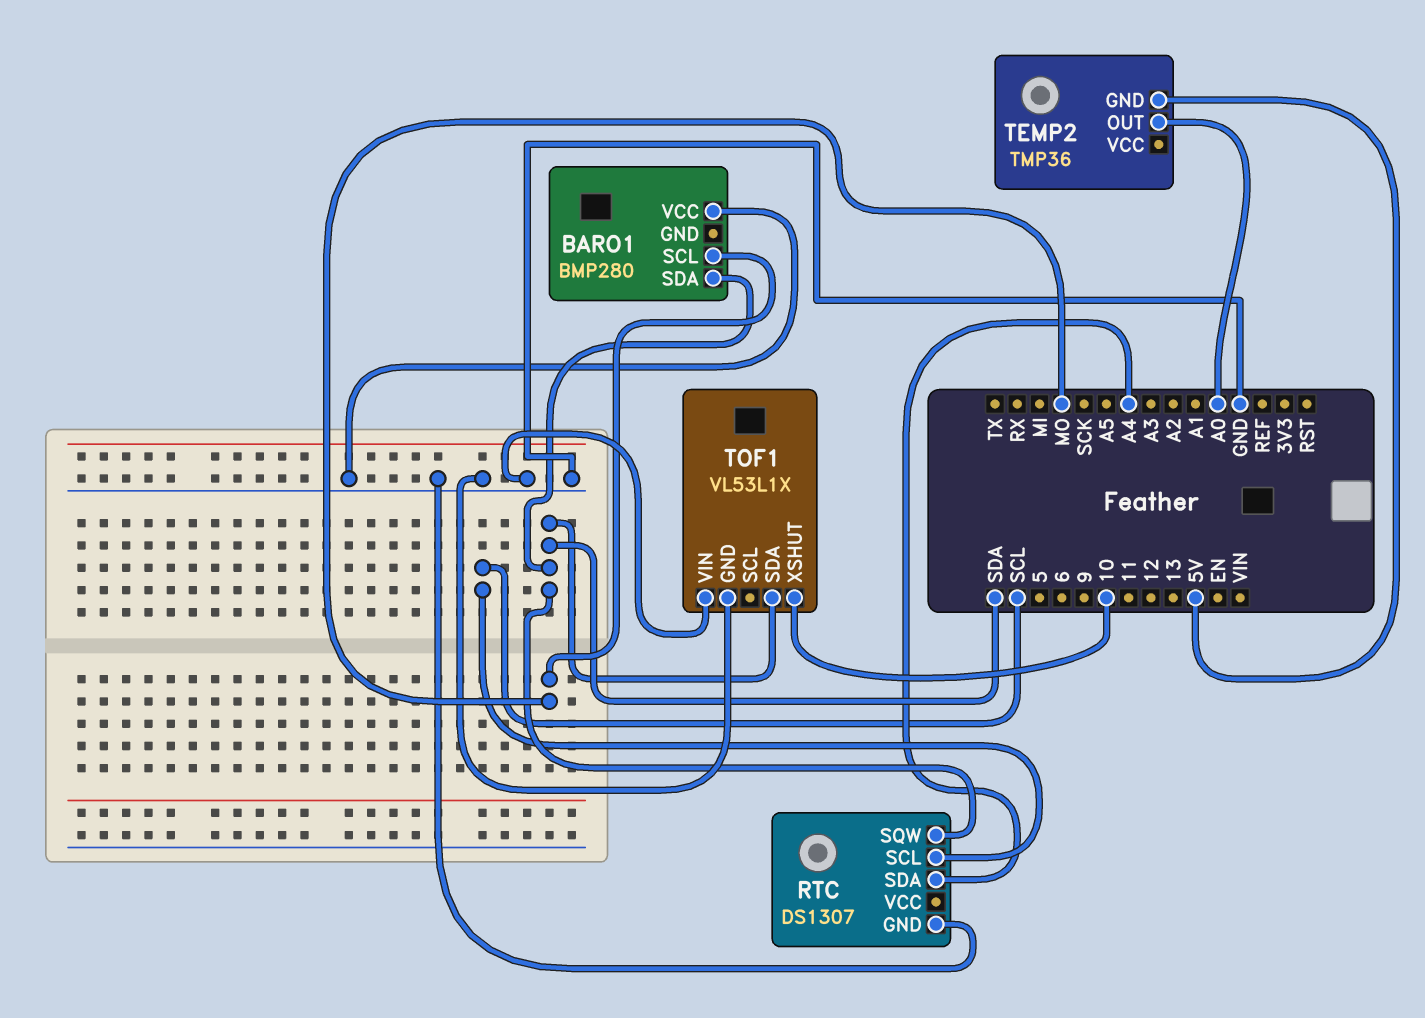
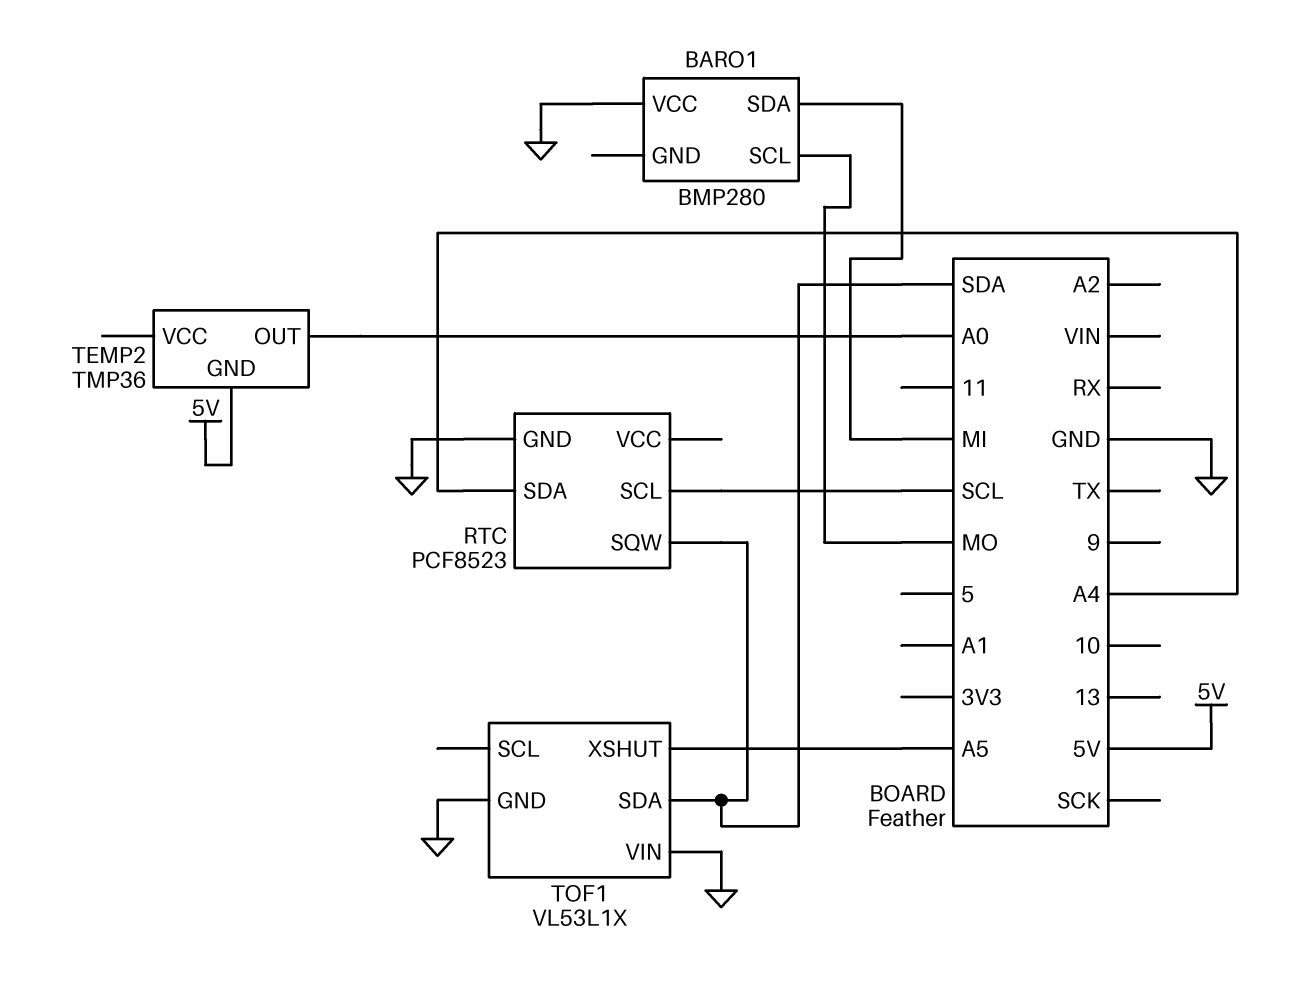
BARO1 pin SDA: SDA -> MI
RTC: DS1307 -> PCF8523
TOF1 pin XSHUT: 10 -> A5

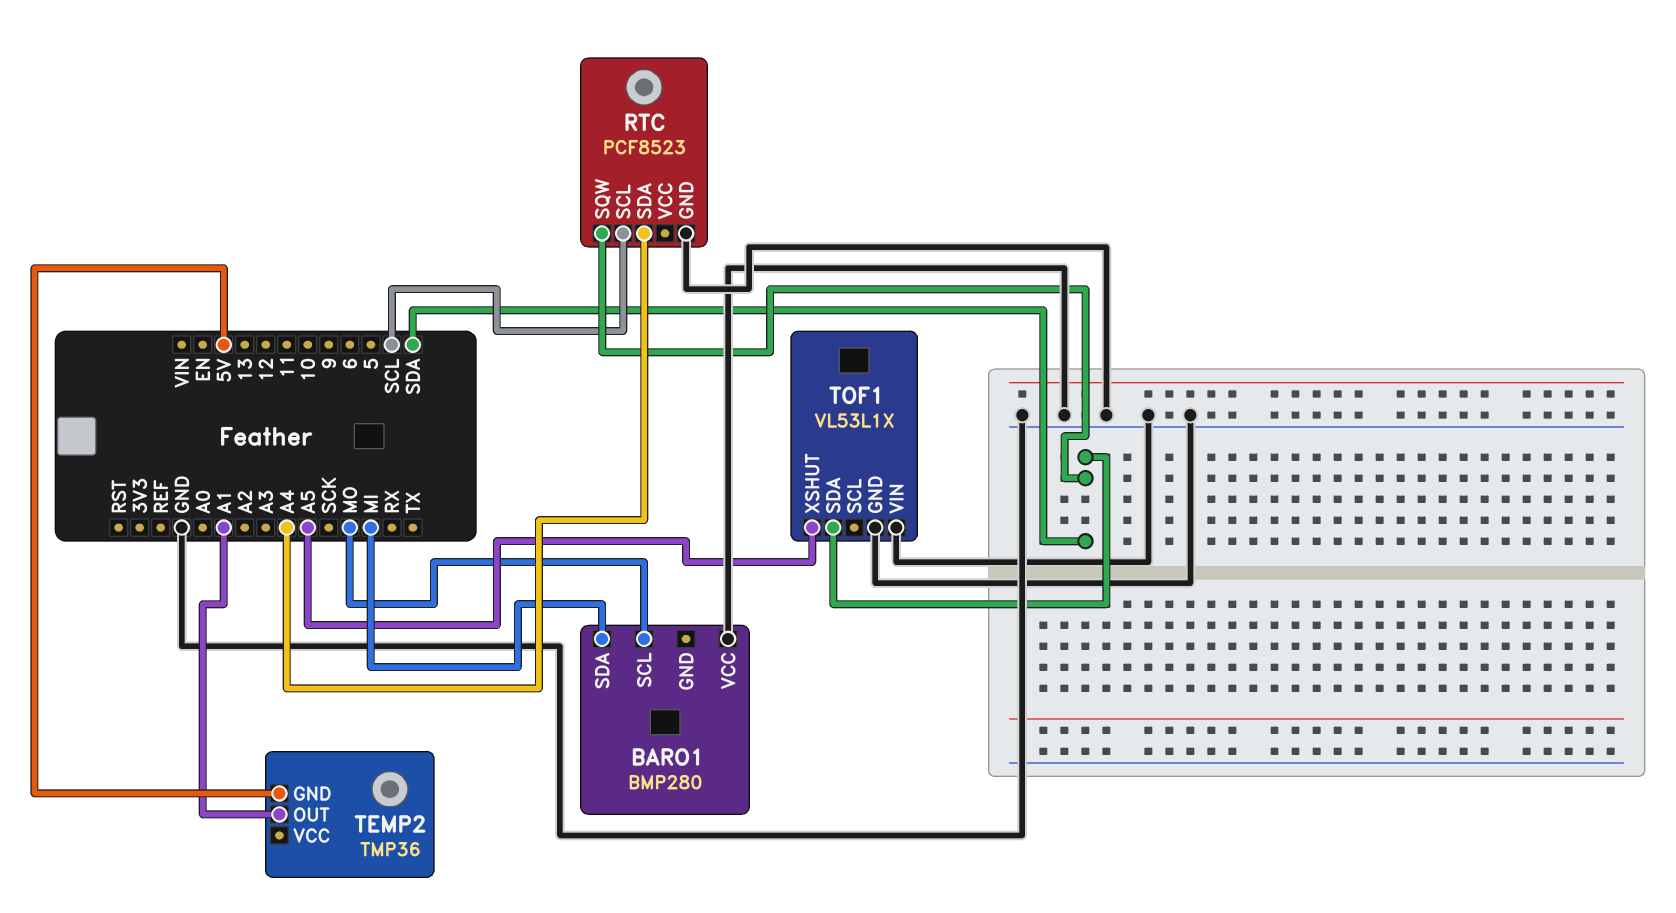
TEMP2 pin OUT: A0 -> A1

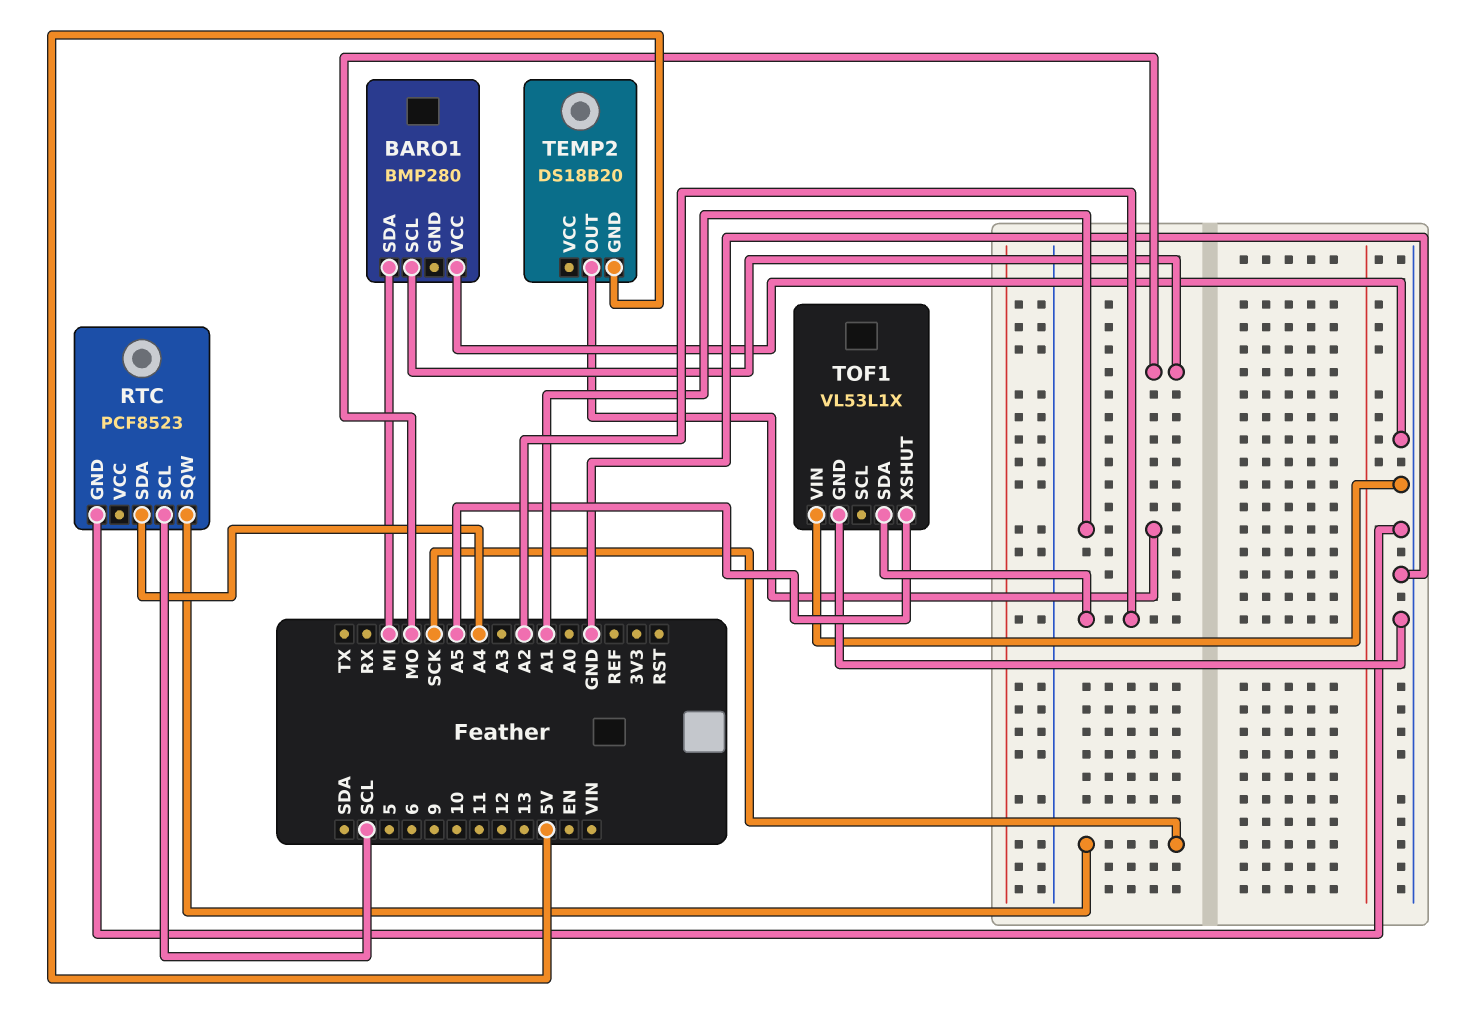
RTC pin SQW: SDA -> SCK
TEMP2: TMP36 -> DS18B20
TOF1 pin SDA: SDA -> A2

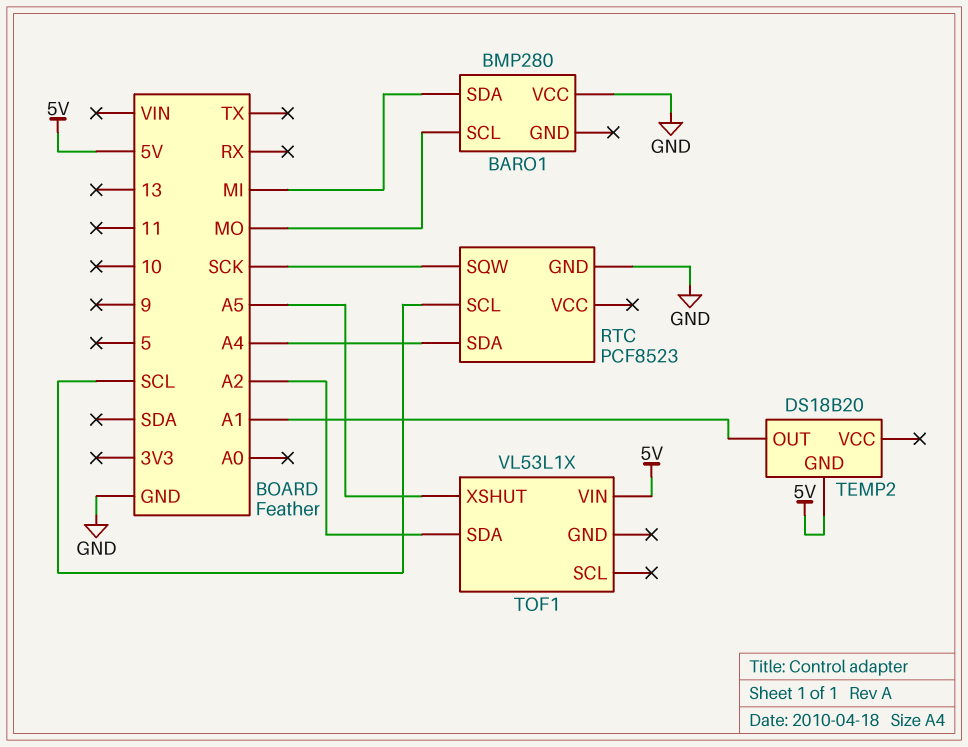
TOF1 pin GND: GND -> none
TOF1 pin VIN: GND -> 5V

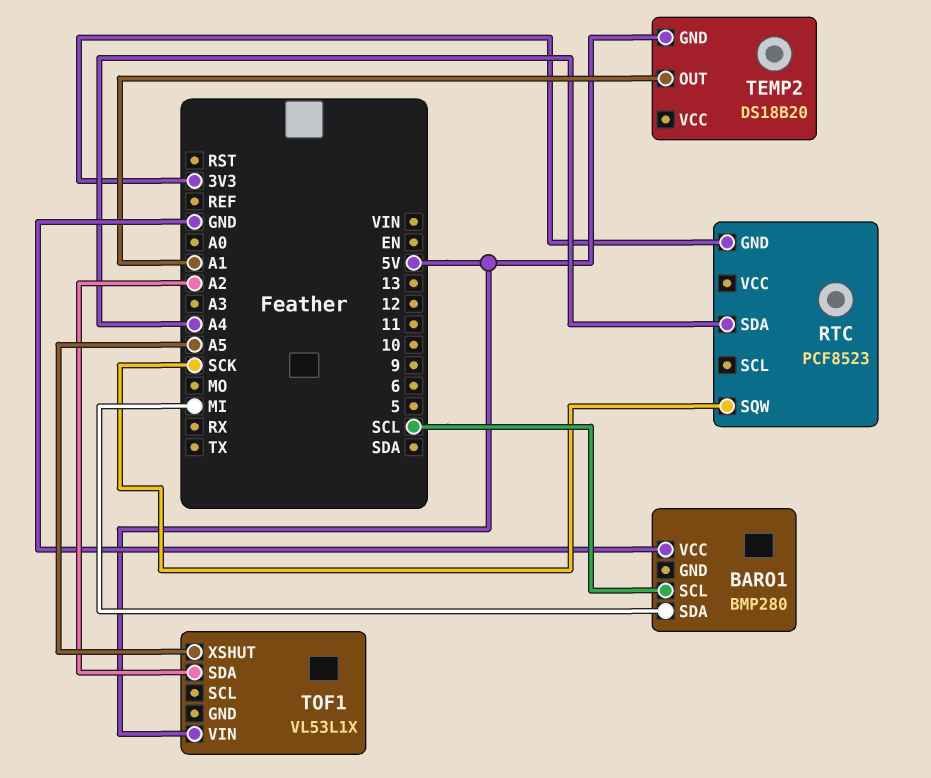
BARO1 pin SCL: MO -> SCL
RTC pin GND: GND -> 3V3
RTC pin SCL: SCL -> none

